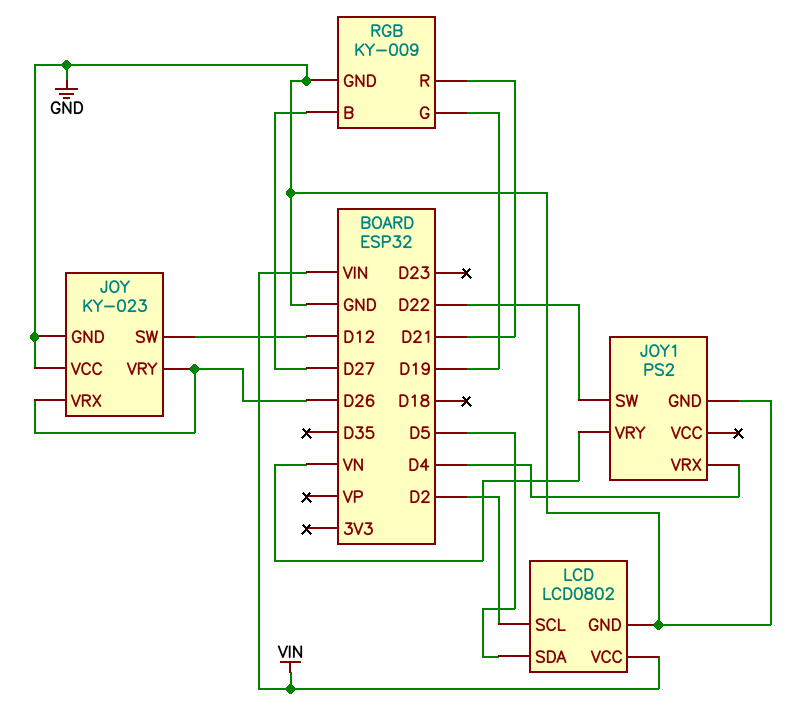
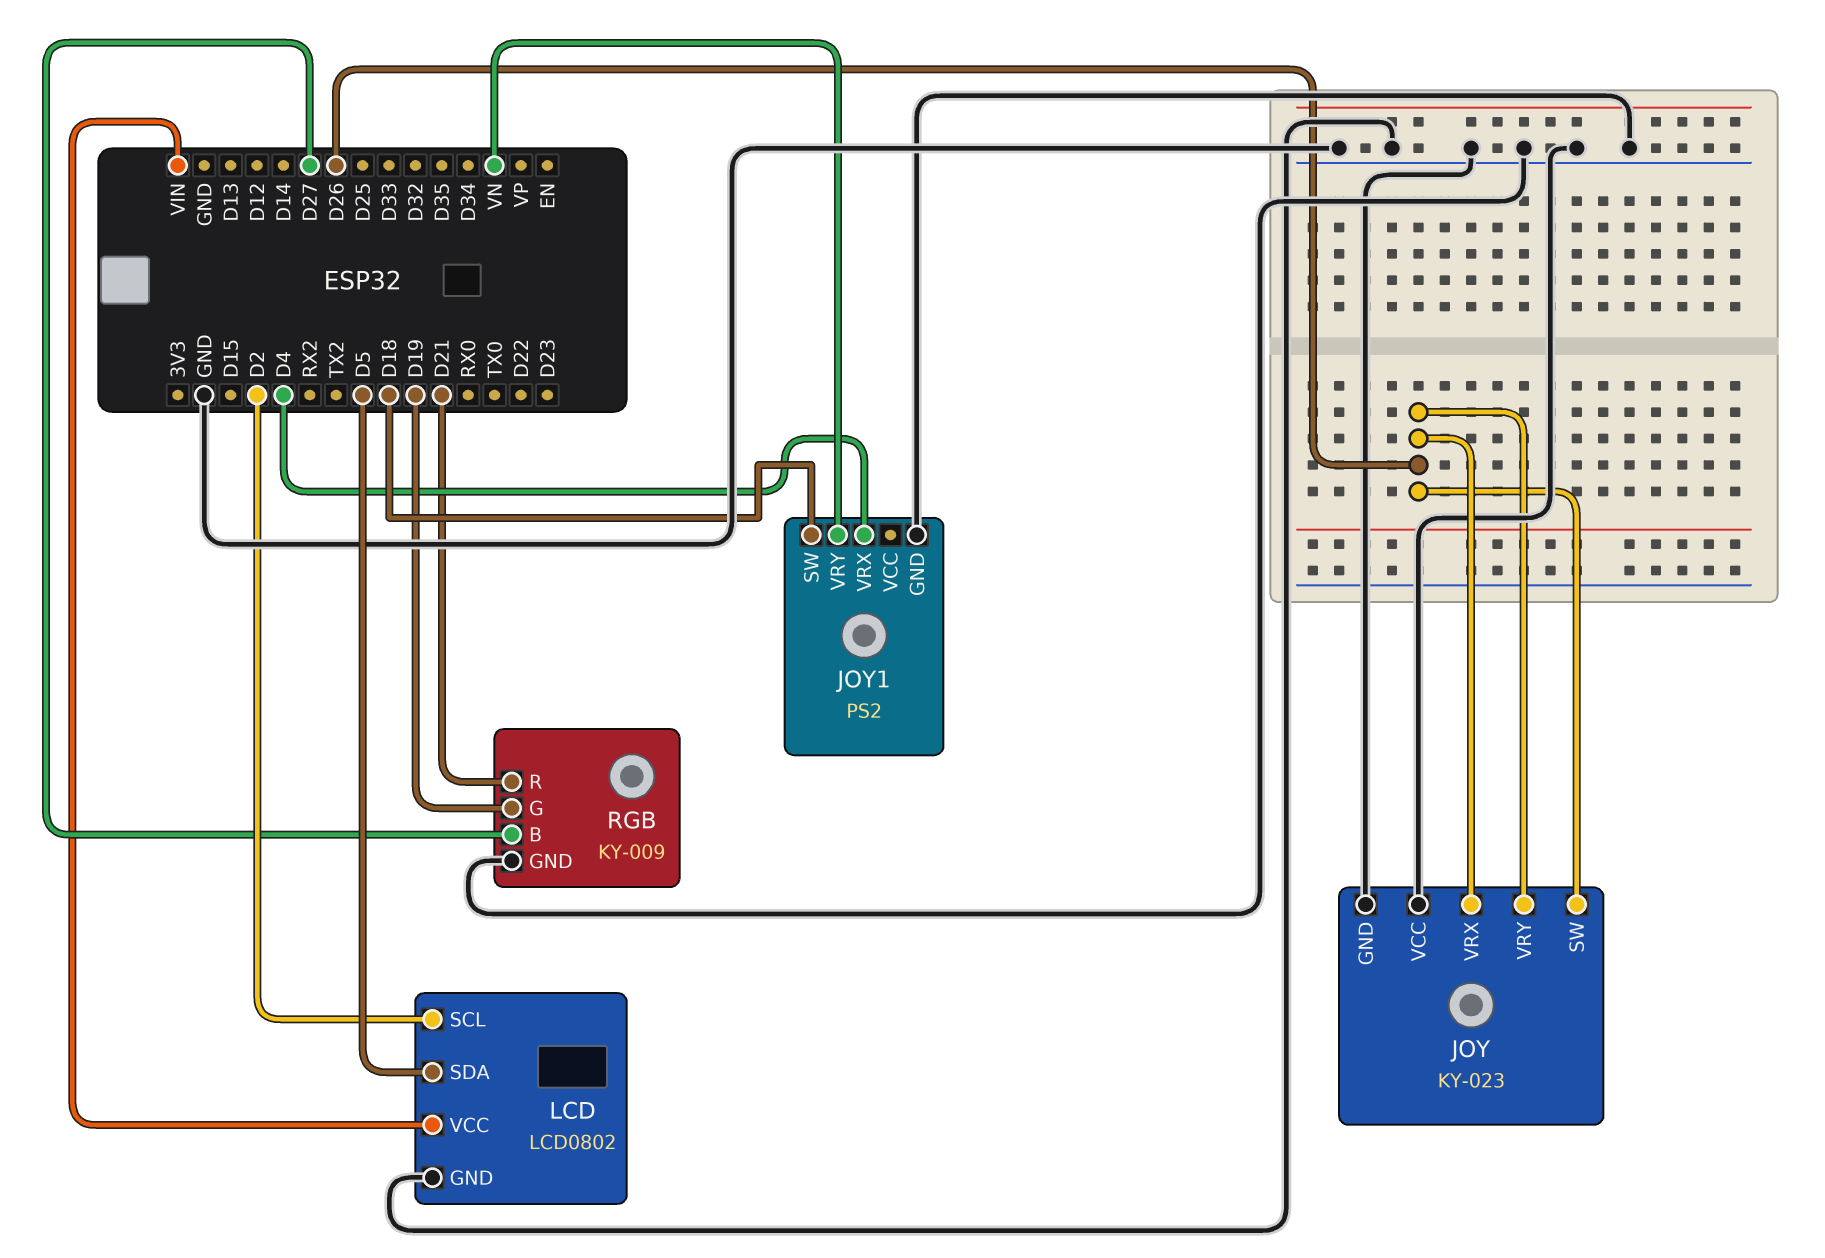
JOY pin SW: D12 -> D26
JOY1 pin SW: D22 -> D18

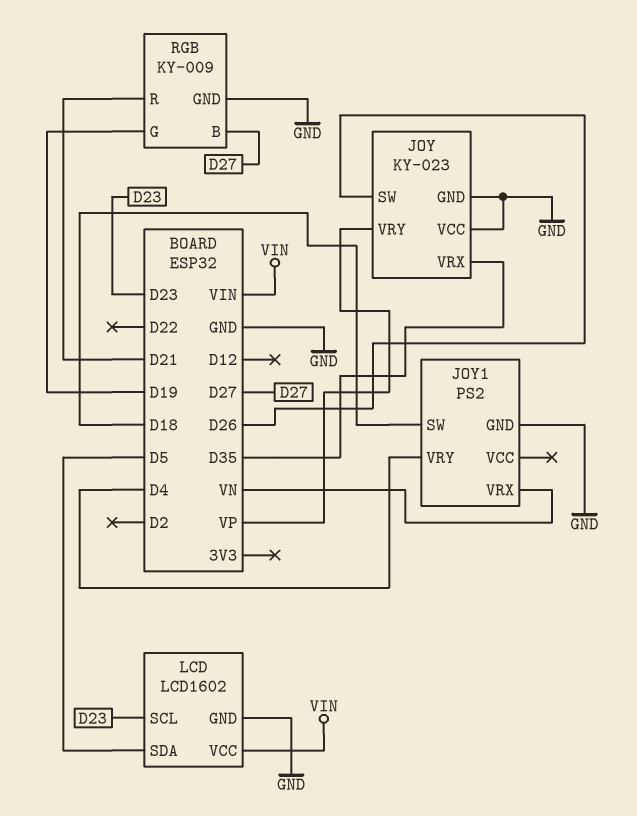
JOY pin VRX: D26 -> D35
JOY pin VRY: D26 -> VP
JOY1 pin VRX: D4 -> VN
JOY1 pin VRY: VN -> D4
LCD: LCD0802 -> LCD1602
LCD pin SCL: D2 -> D23

